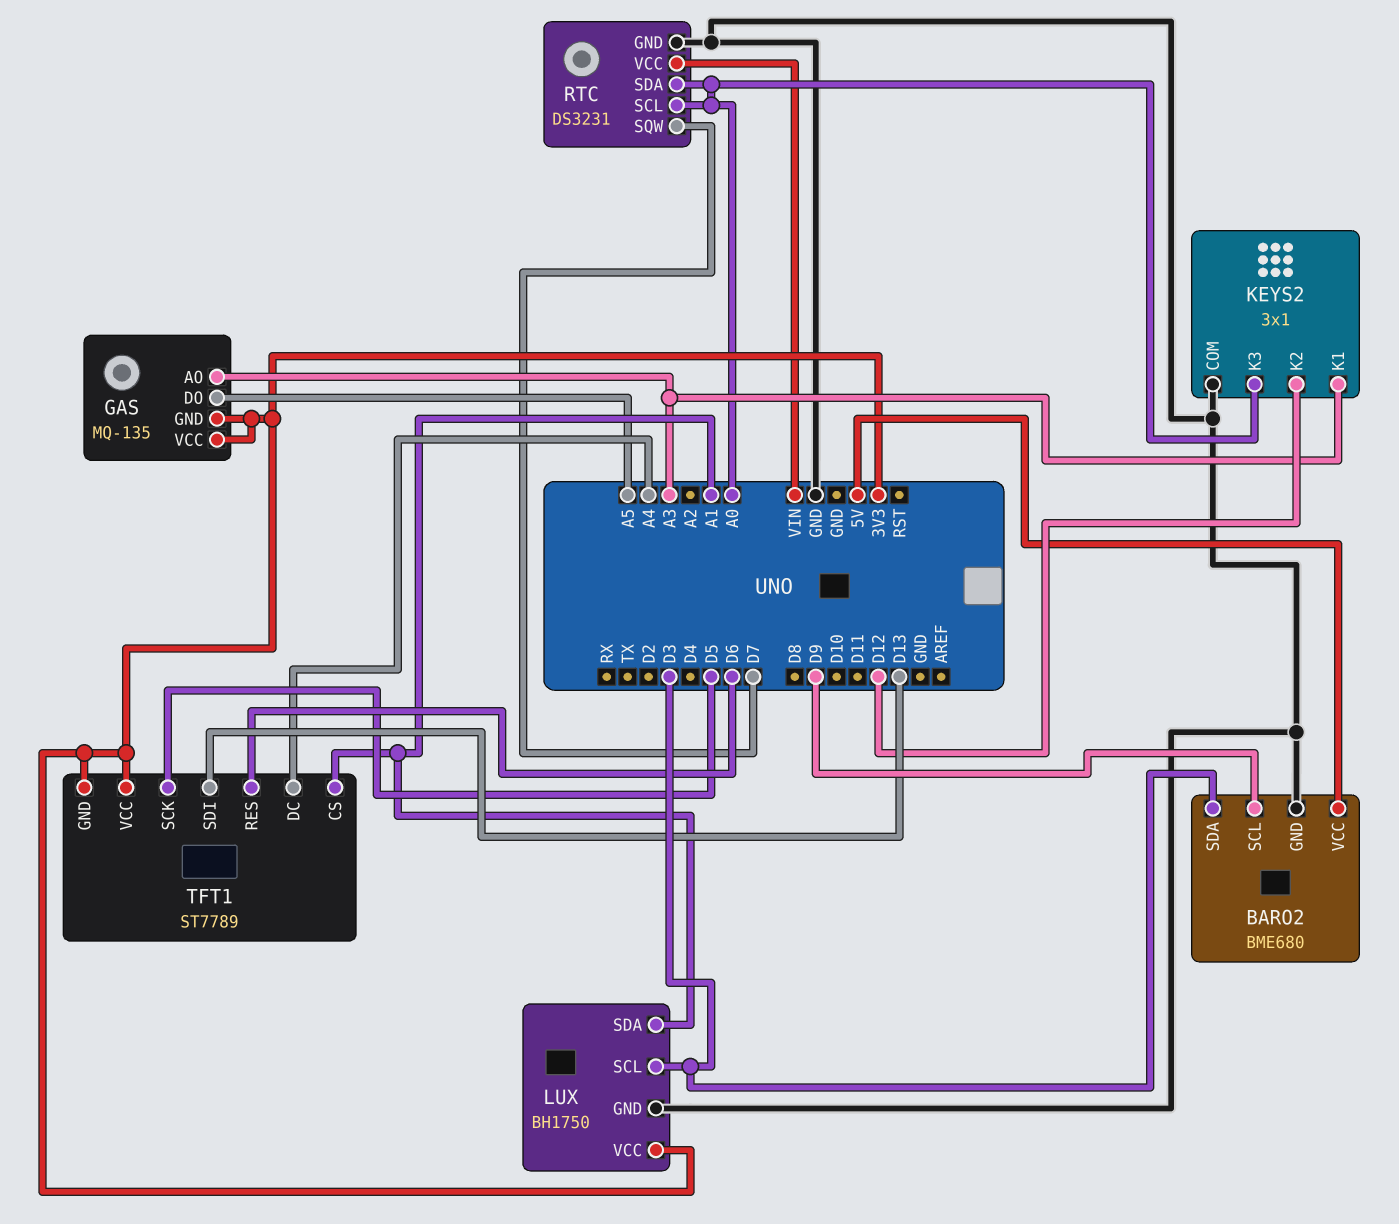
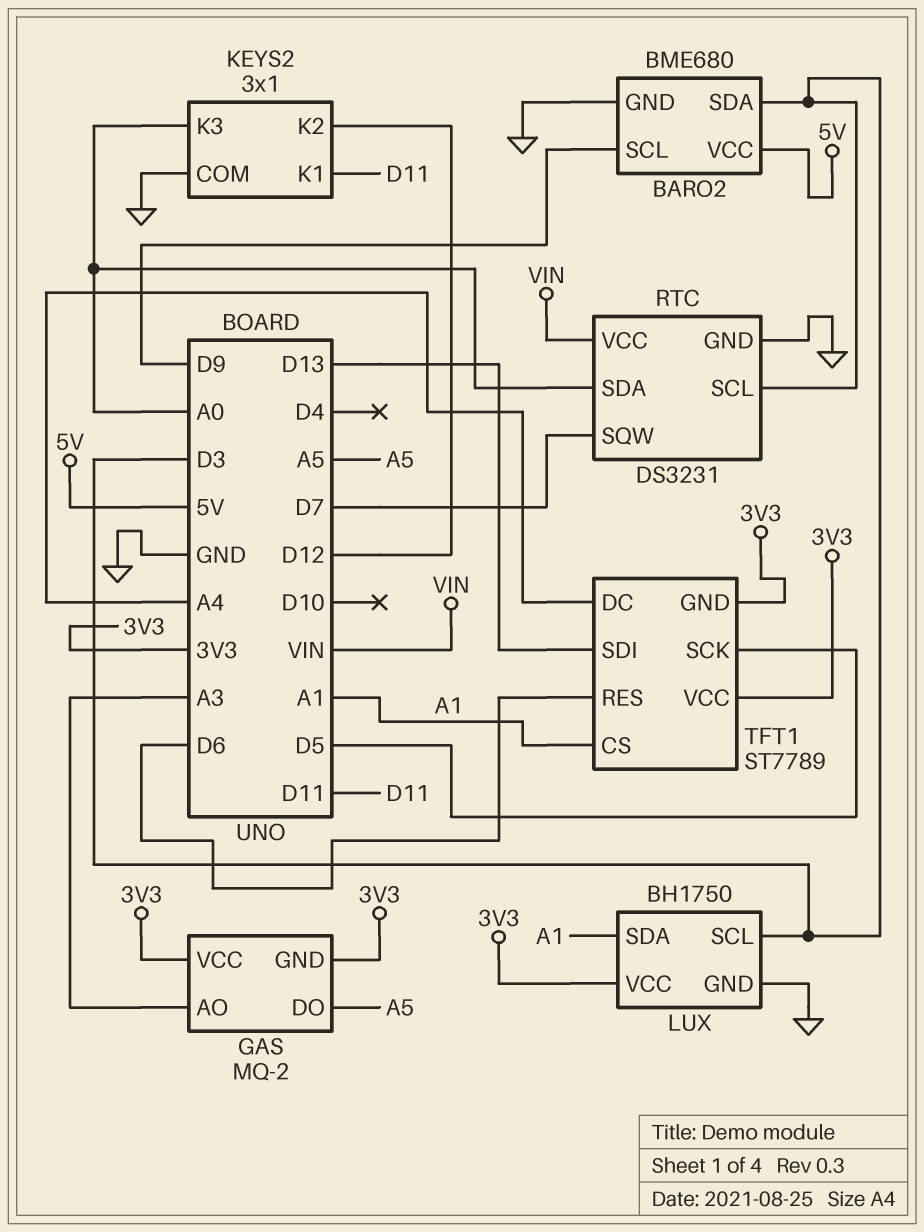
GAS: MQ-135 -> MQ-2
KEYS2 pin K1: A3 -> D11
RTC pin SCL: A0 -> D3

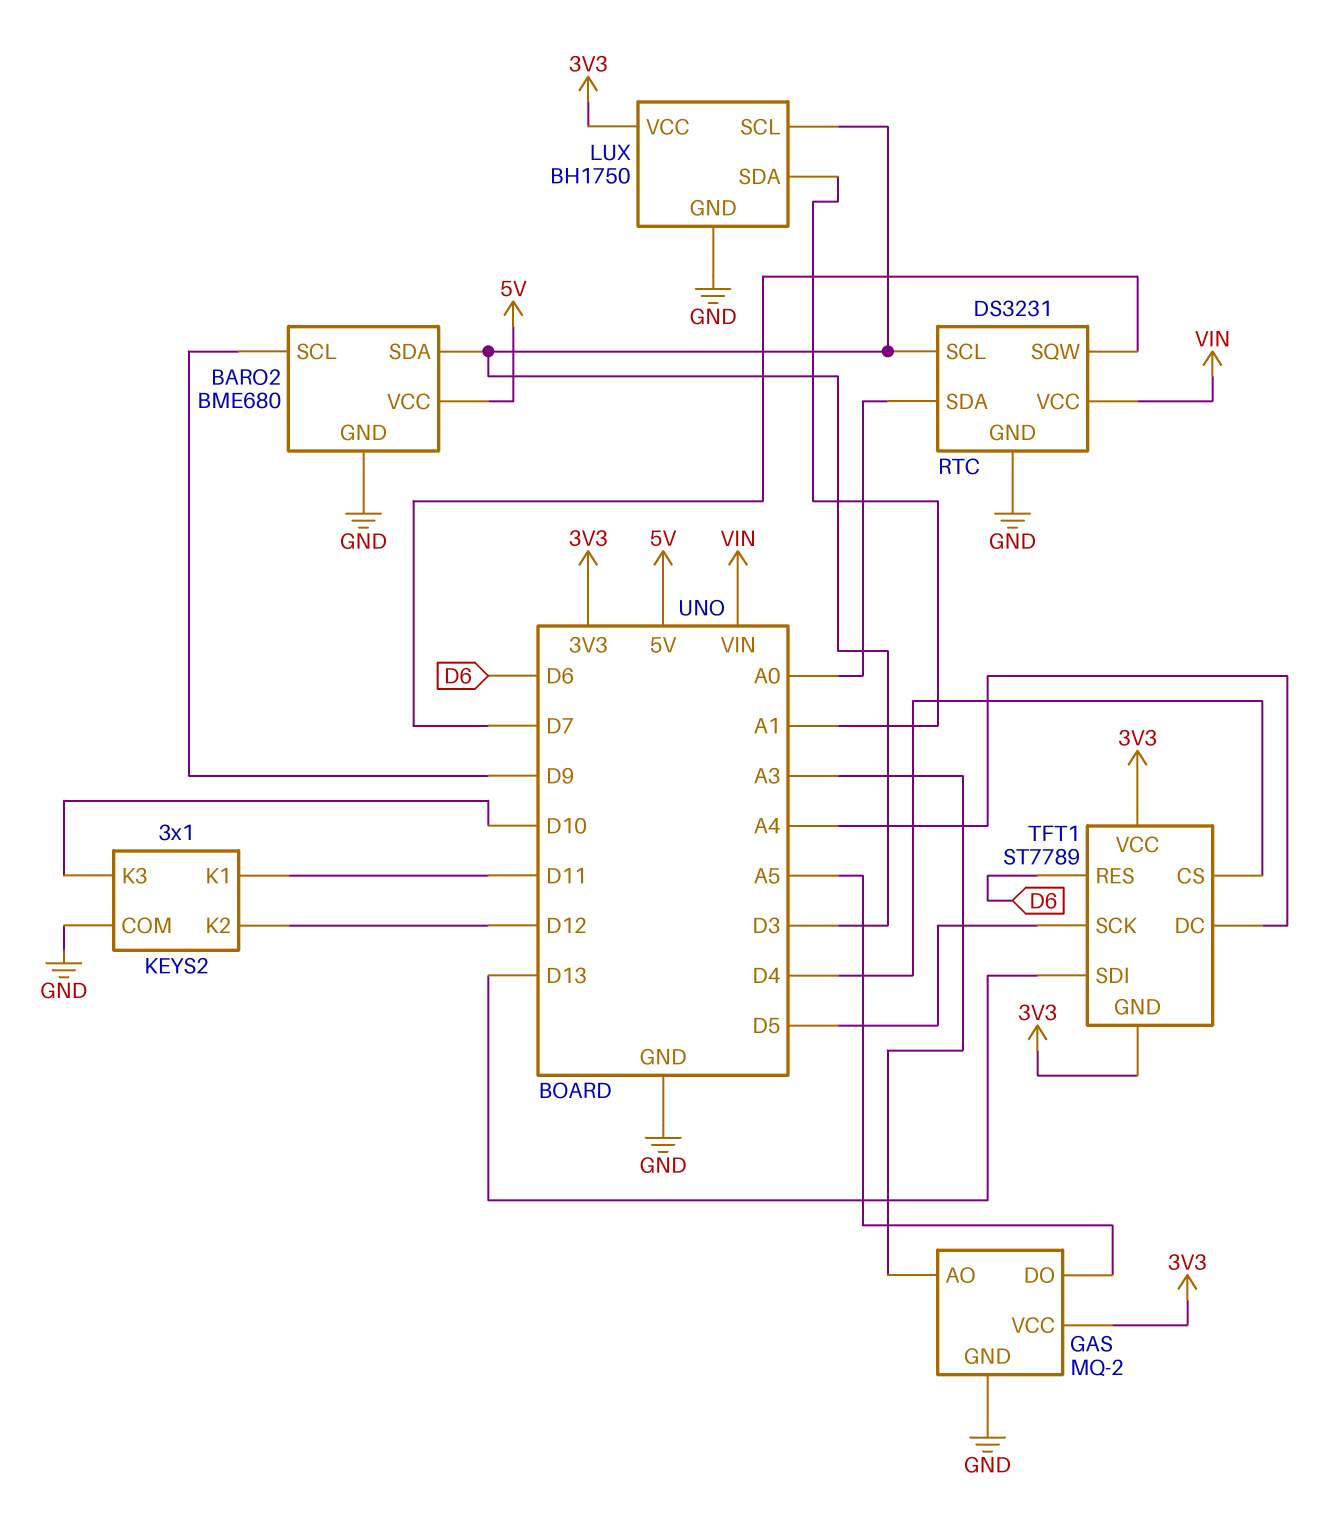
GAS pin GND: 3V3 -> GND
KEYS2 pin K3: A0 -> D10
TFT1 pin CS: A1 -> D4

